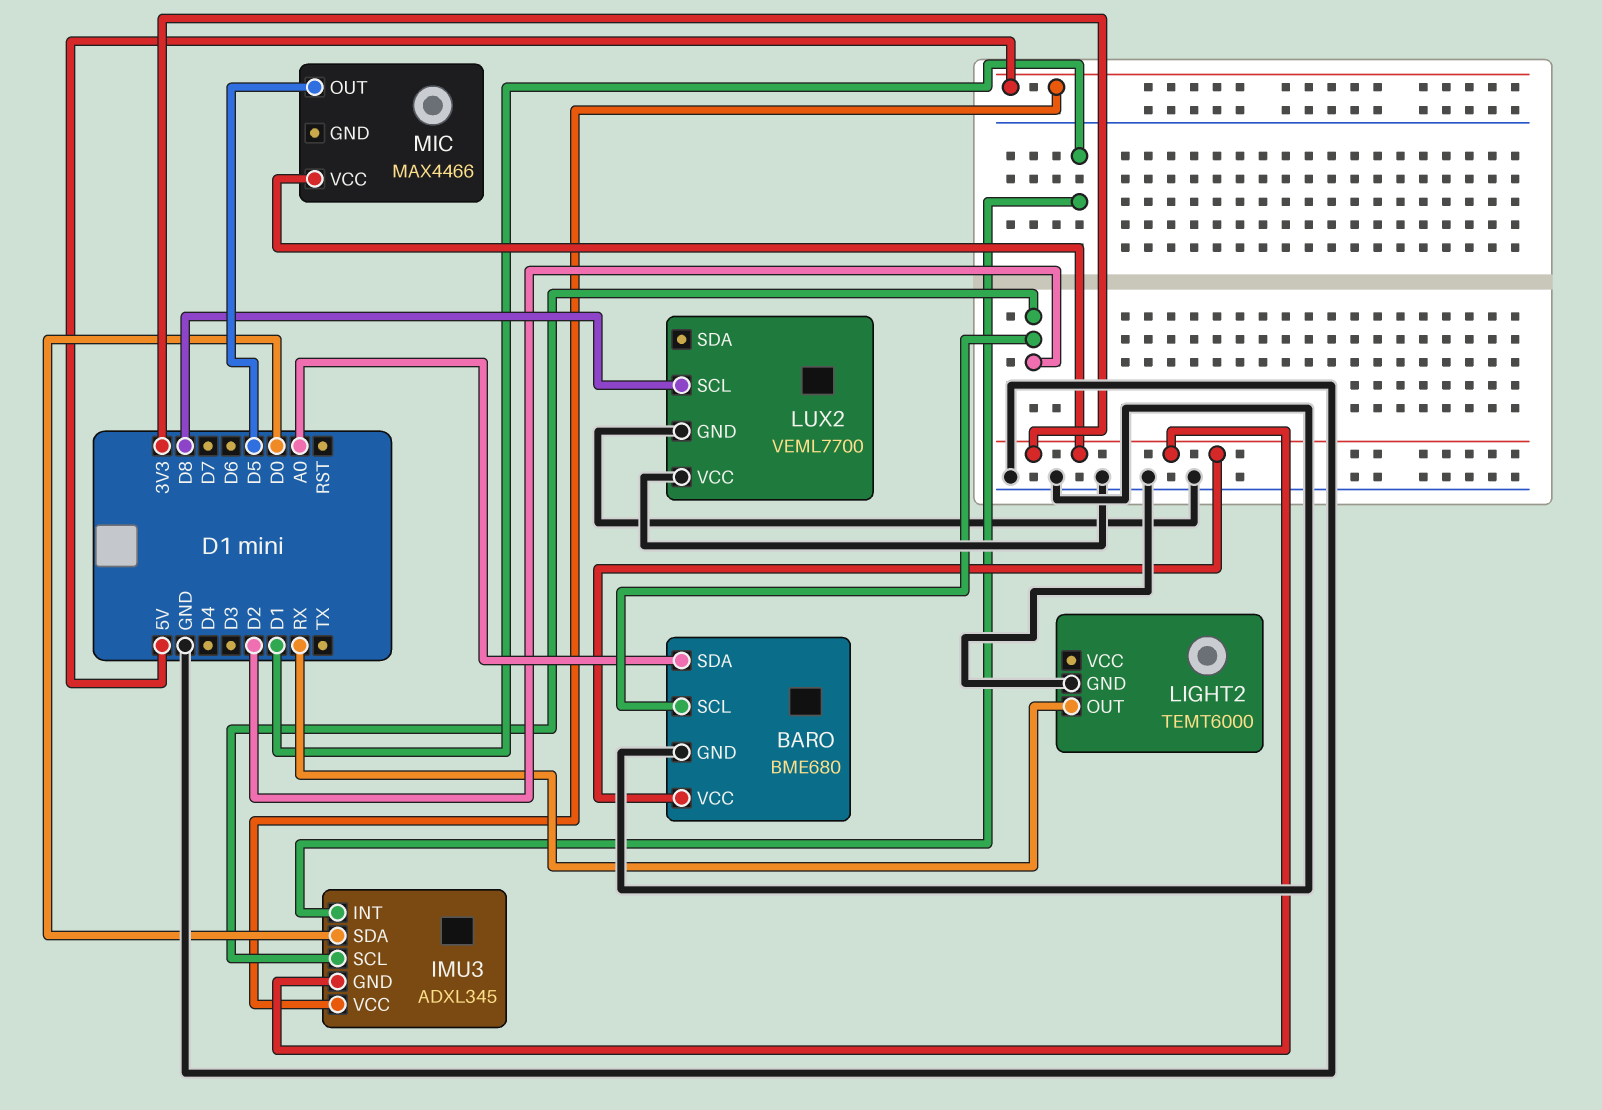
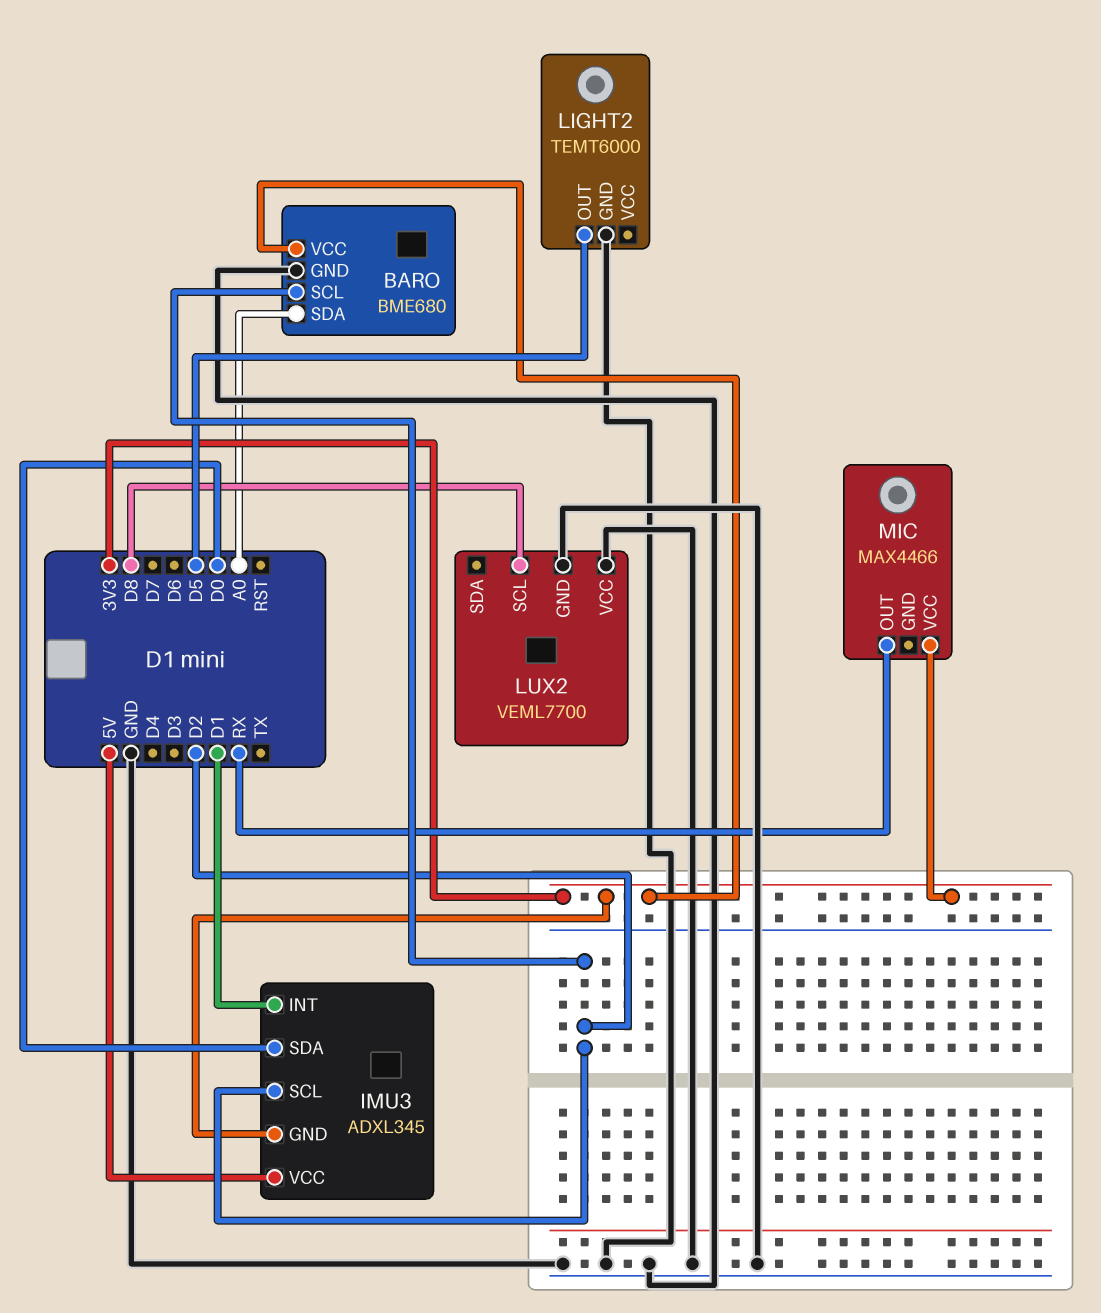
LIGHT2 pin OUT: RX -> D5
MIC pin OUT: D5 -> RX

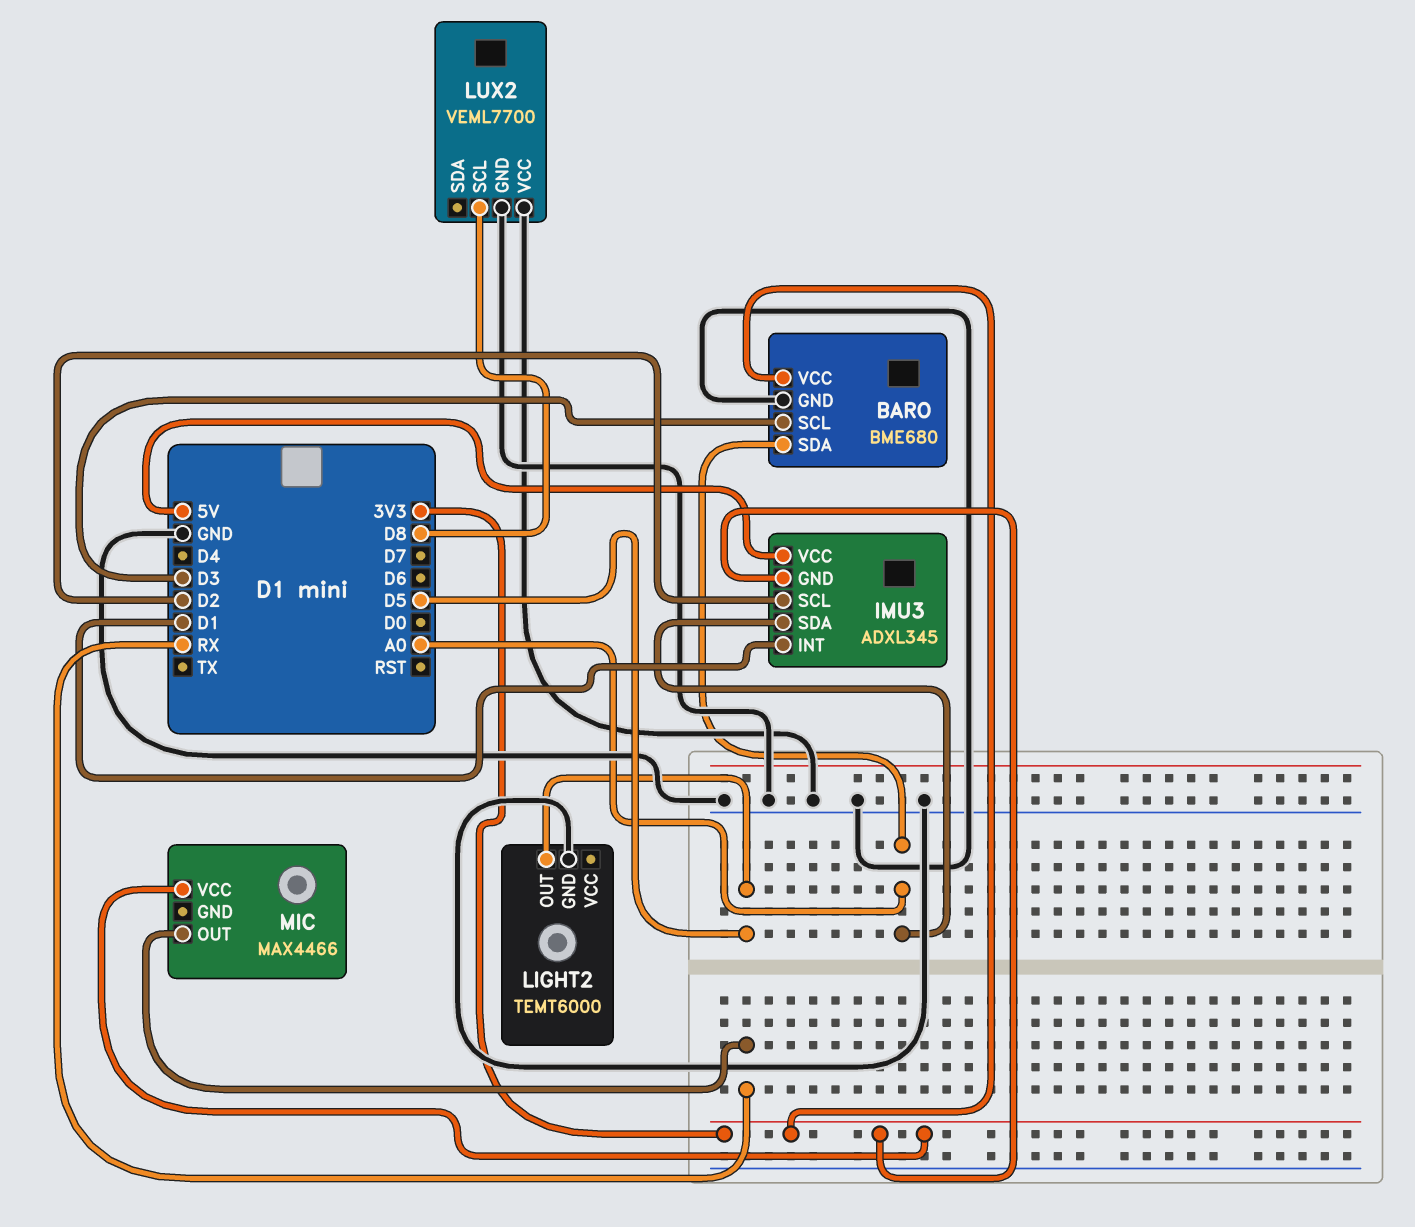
BARO pin SCL: D2 -> D3
IMU3 pin SDA: D0 -> A0

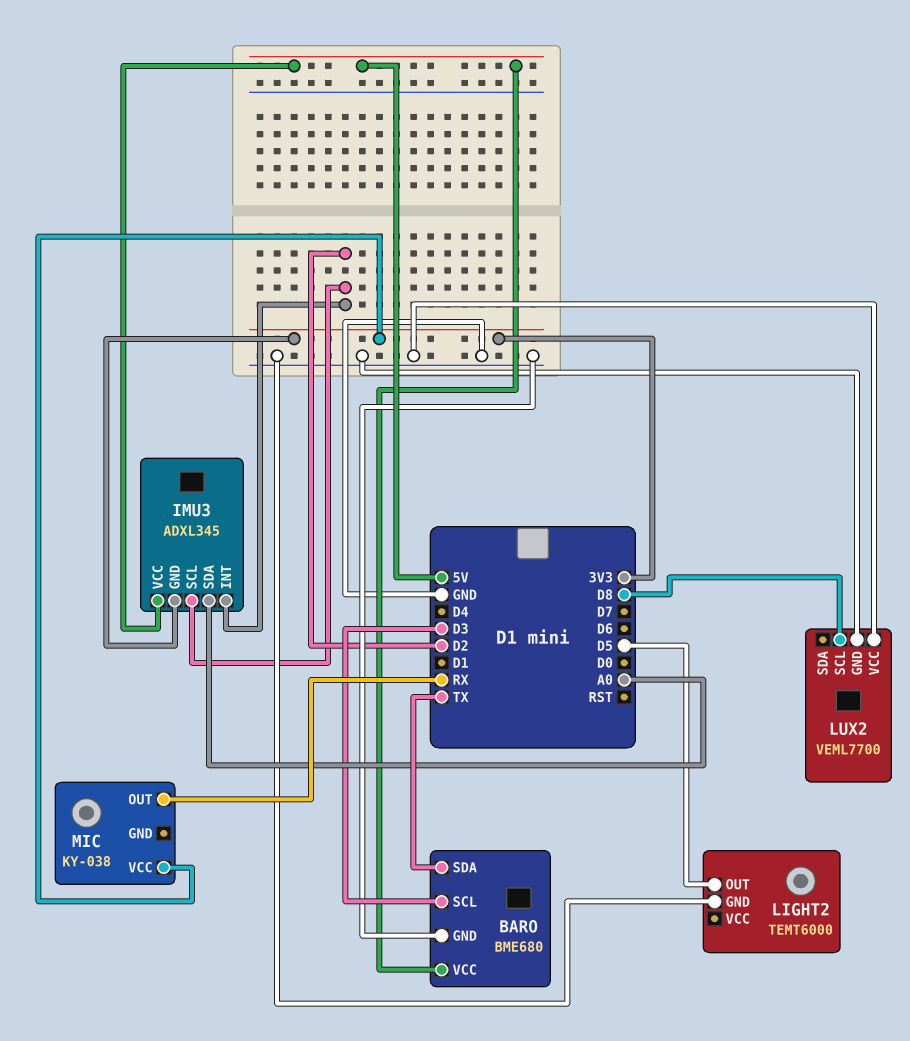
BARO pin SDA: A0 -> TX
BARO pin VCC: 3V3 -> 5V
IMU3 pin INT: D1 -> D2
MIC: MAX4466 -> KY-038

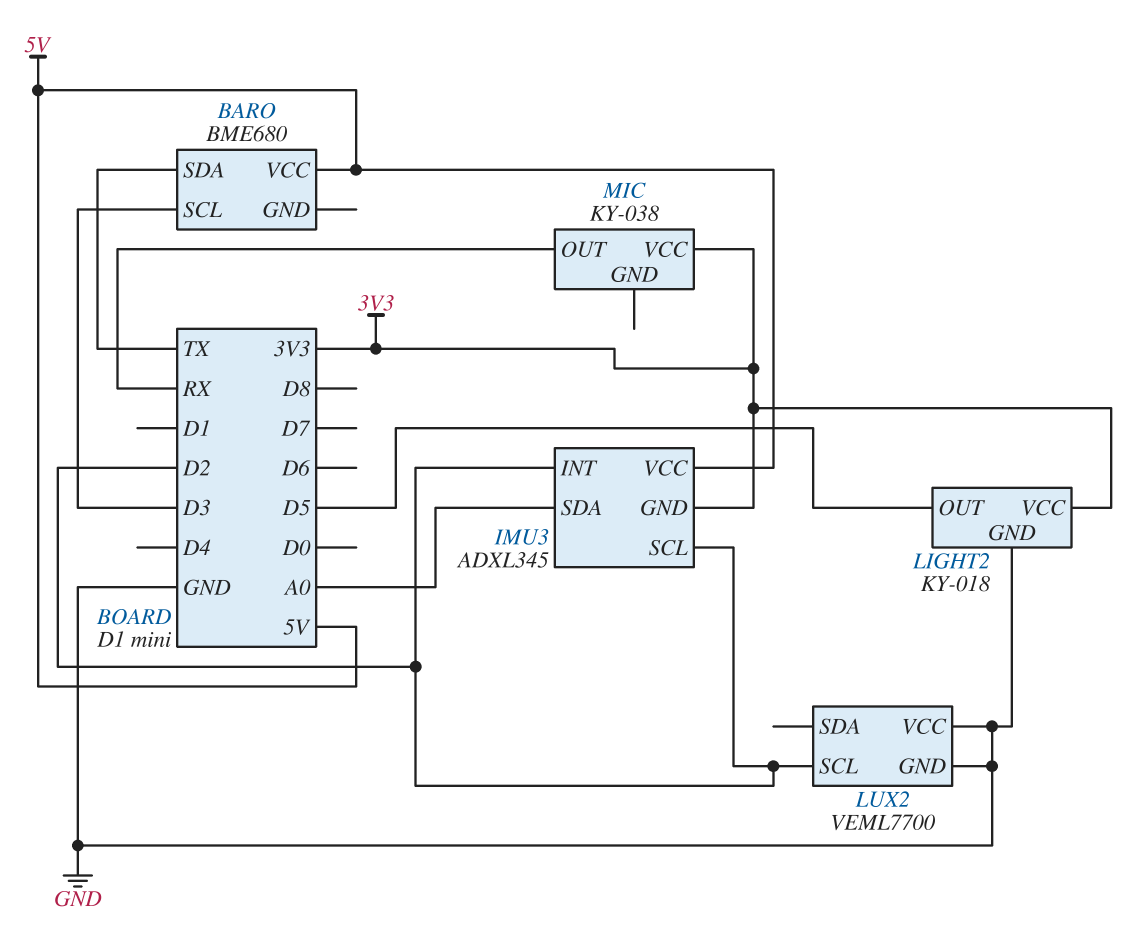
BARO pin GND: GND -> none
LIGHT2: TEMT6000 -> KY-018
LIGHT2 pin VCC: none -> 3V3
LUX2 pin SCL: D8 -> D2

